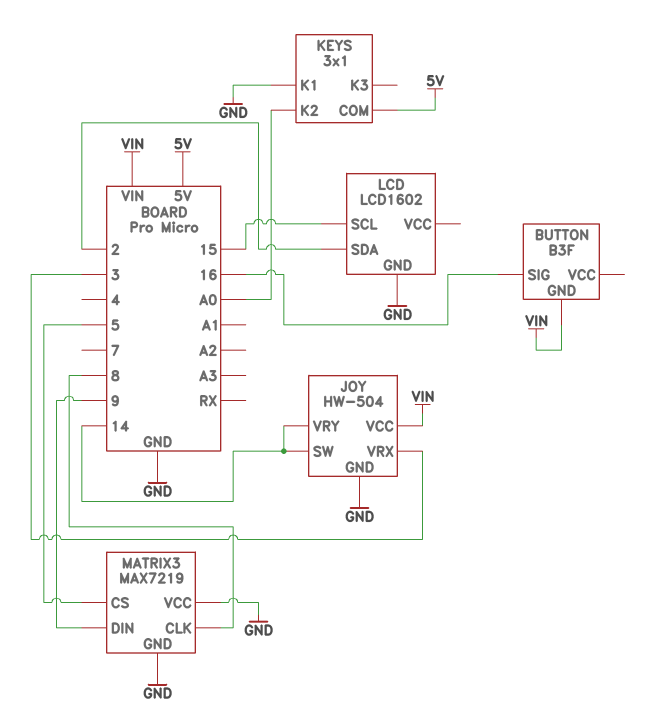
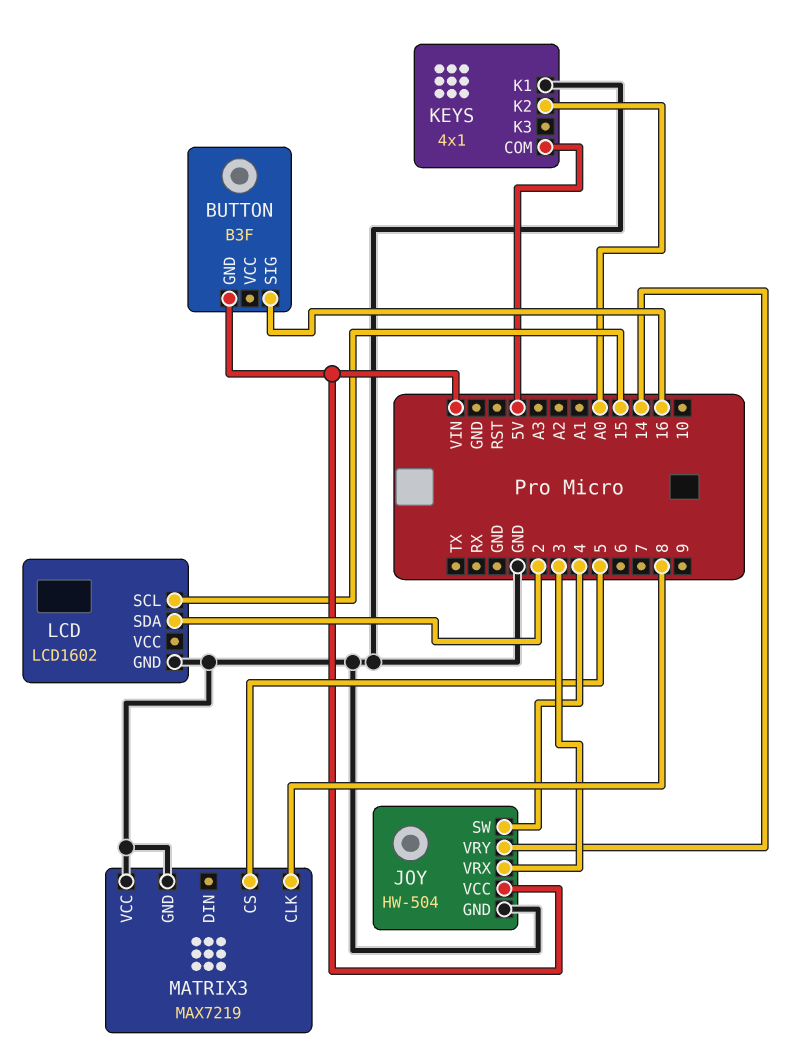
JOY pin SW: 14 -> 4
KEYS: 3x1 -> 4x1
MATRIX3 pin DIN: 9 -> none

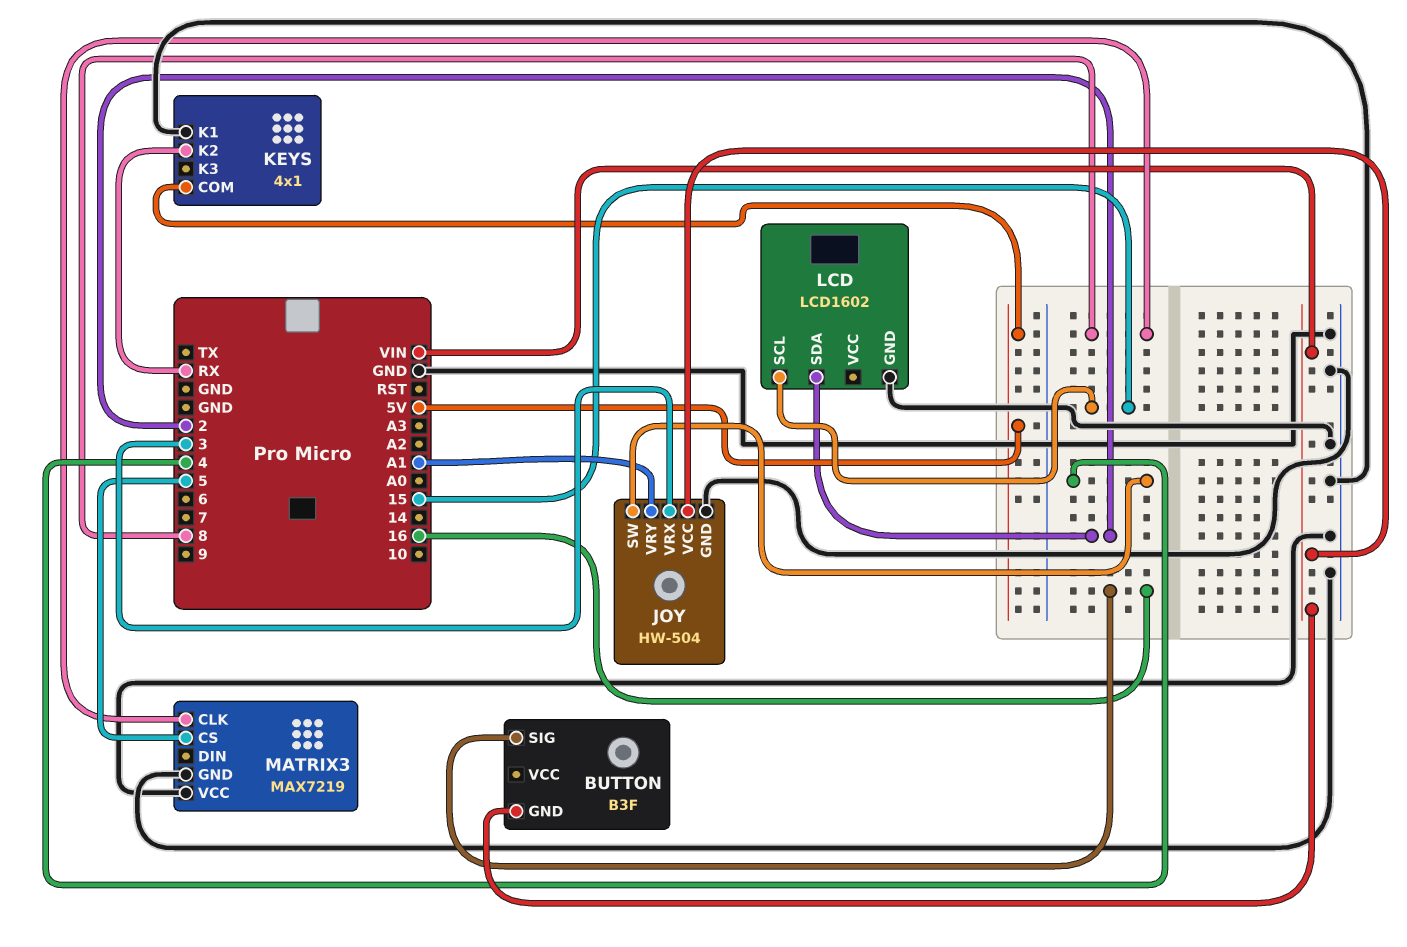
JOY pin VRY: 14 -> A1
KEYS pin K2: A0 -> RX

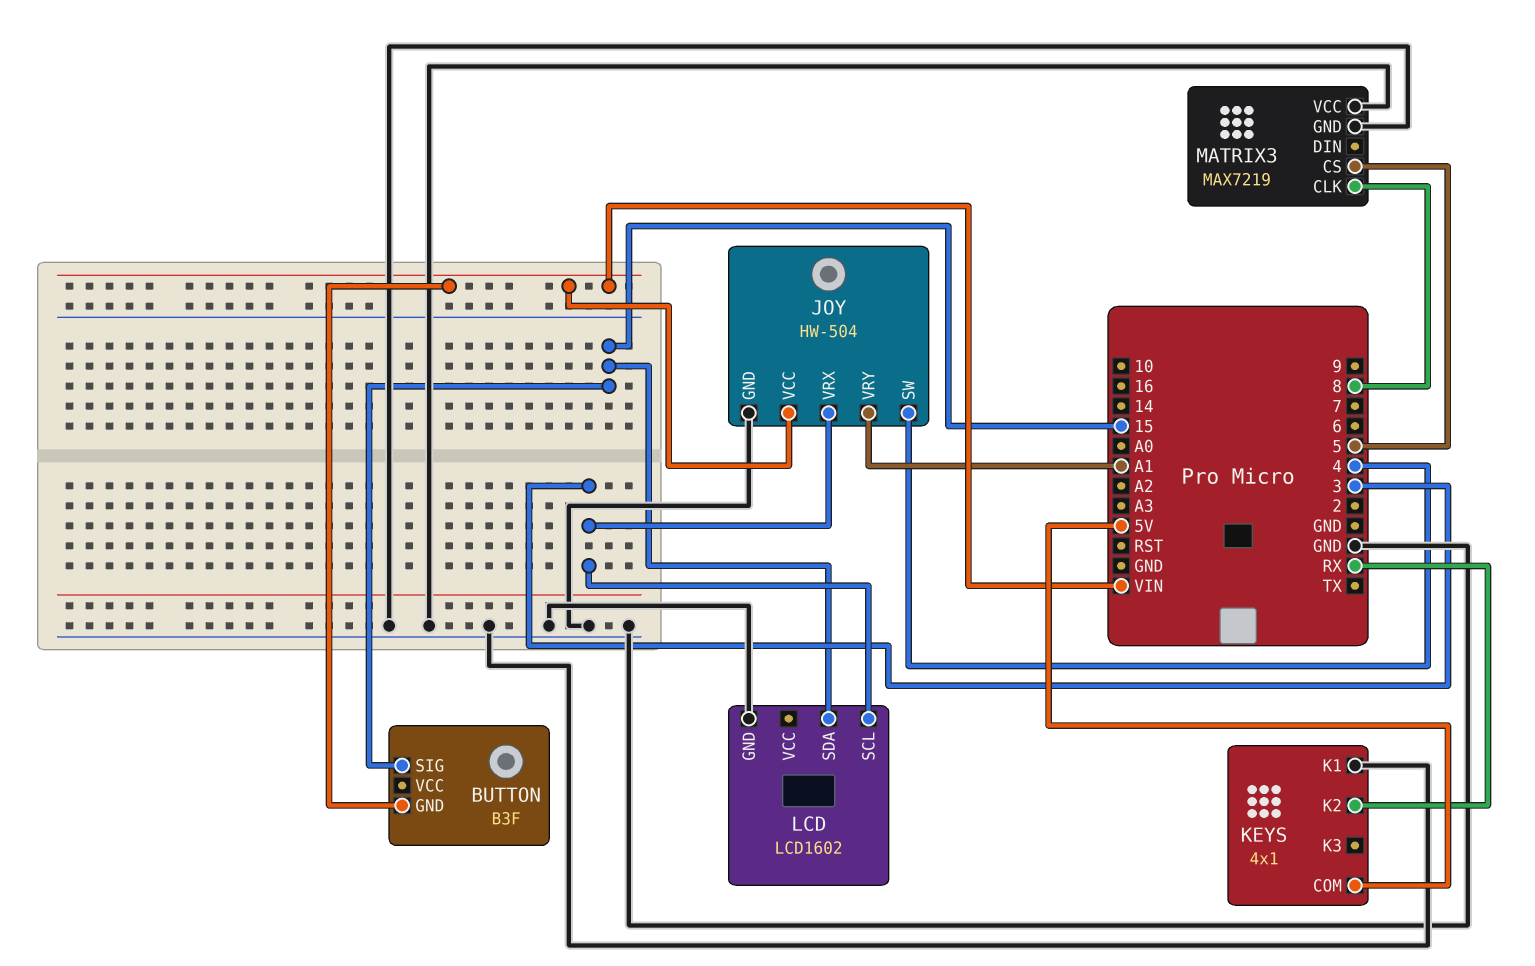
BUTTON pin SIG: 16 -> 15
LCD pin SCL: 15 -> 3
LCD pin SDA: 2 -> 15

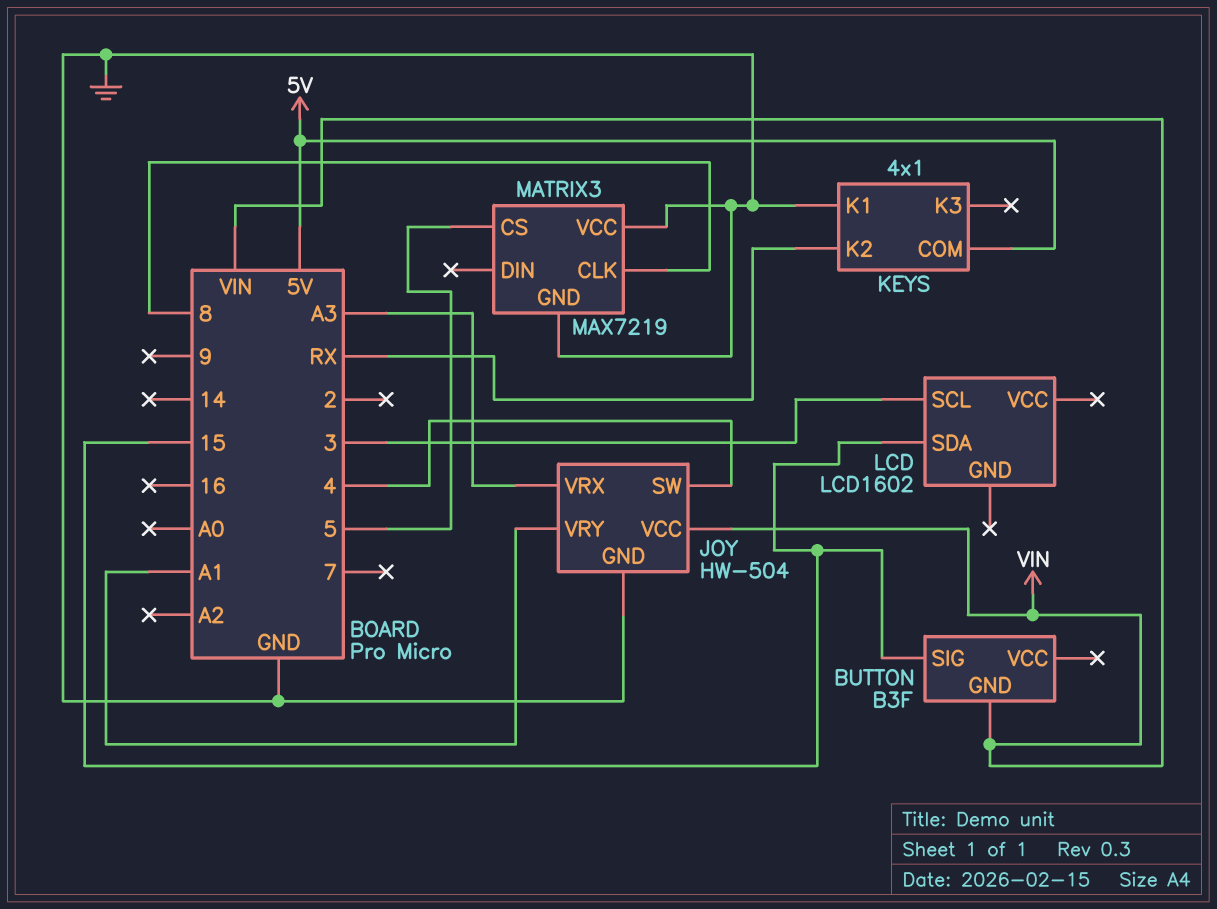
JOY pin VRX: 3 -> A3
LCD pin GND: GND -> none

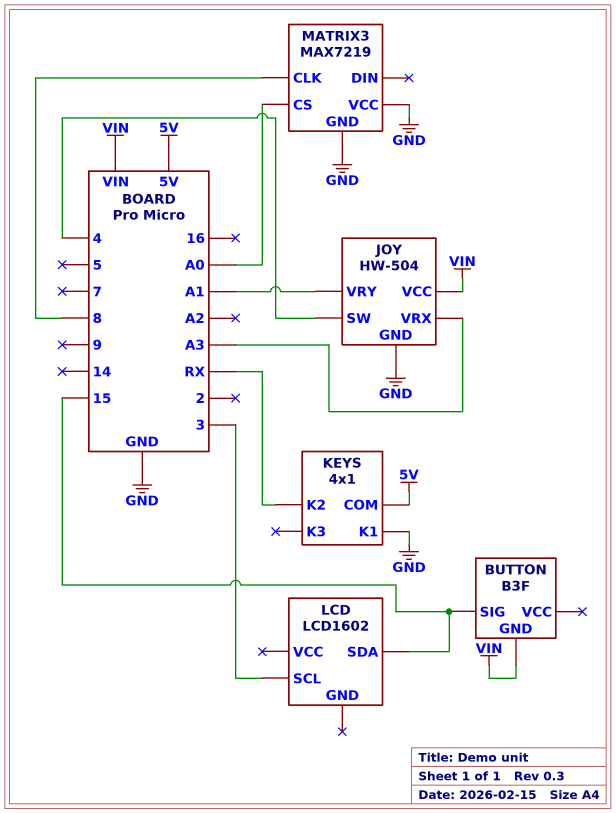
MATRIX3 pin CS: 5 -> A0

